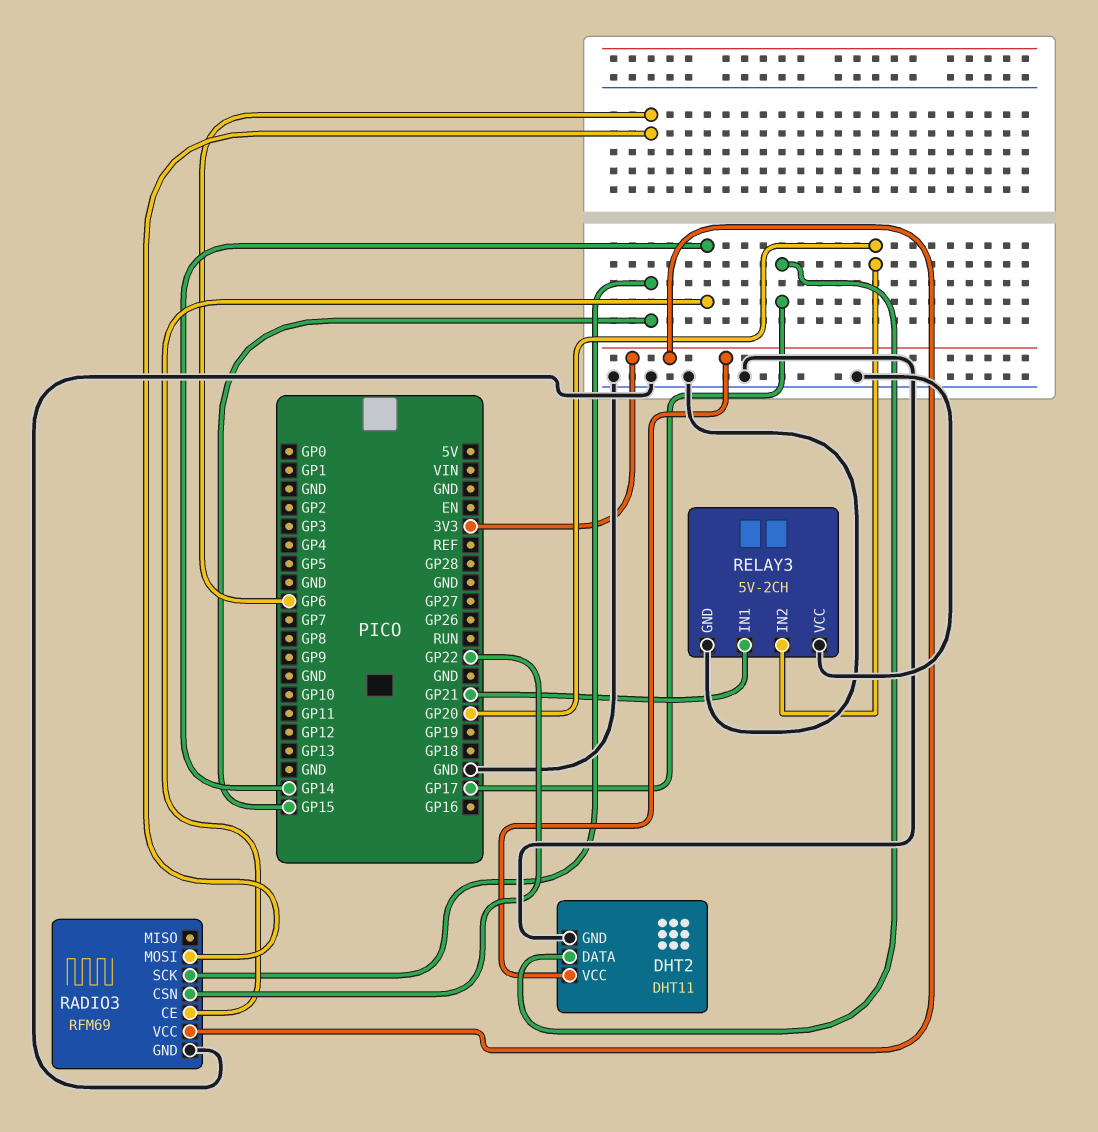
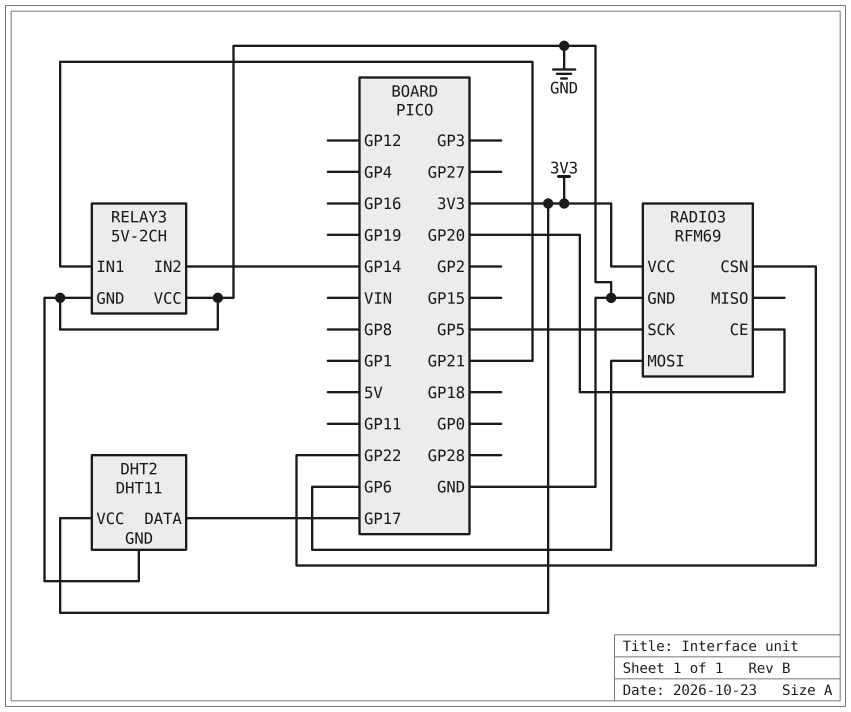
RADIO3 pin CE: GP14 -> GP20
RADIO3 pin SCK: GP15 -> GP5
RELAY3 pin IN2: GP20 -> GP14

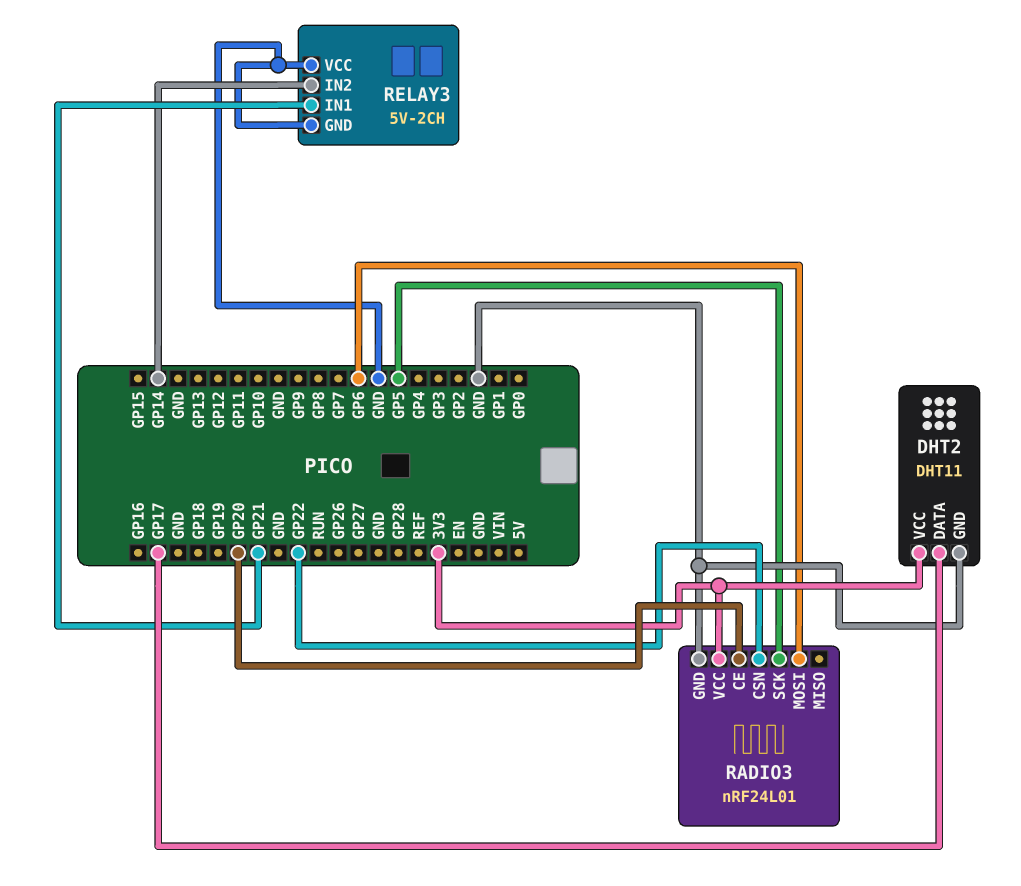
RADIO3: RFM69 -> nRF24L01

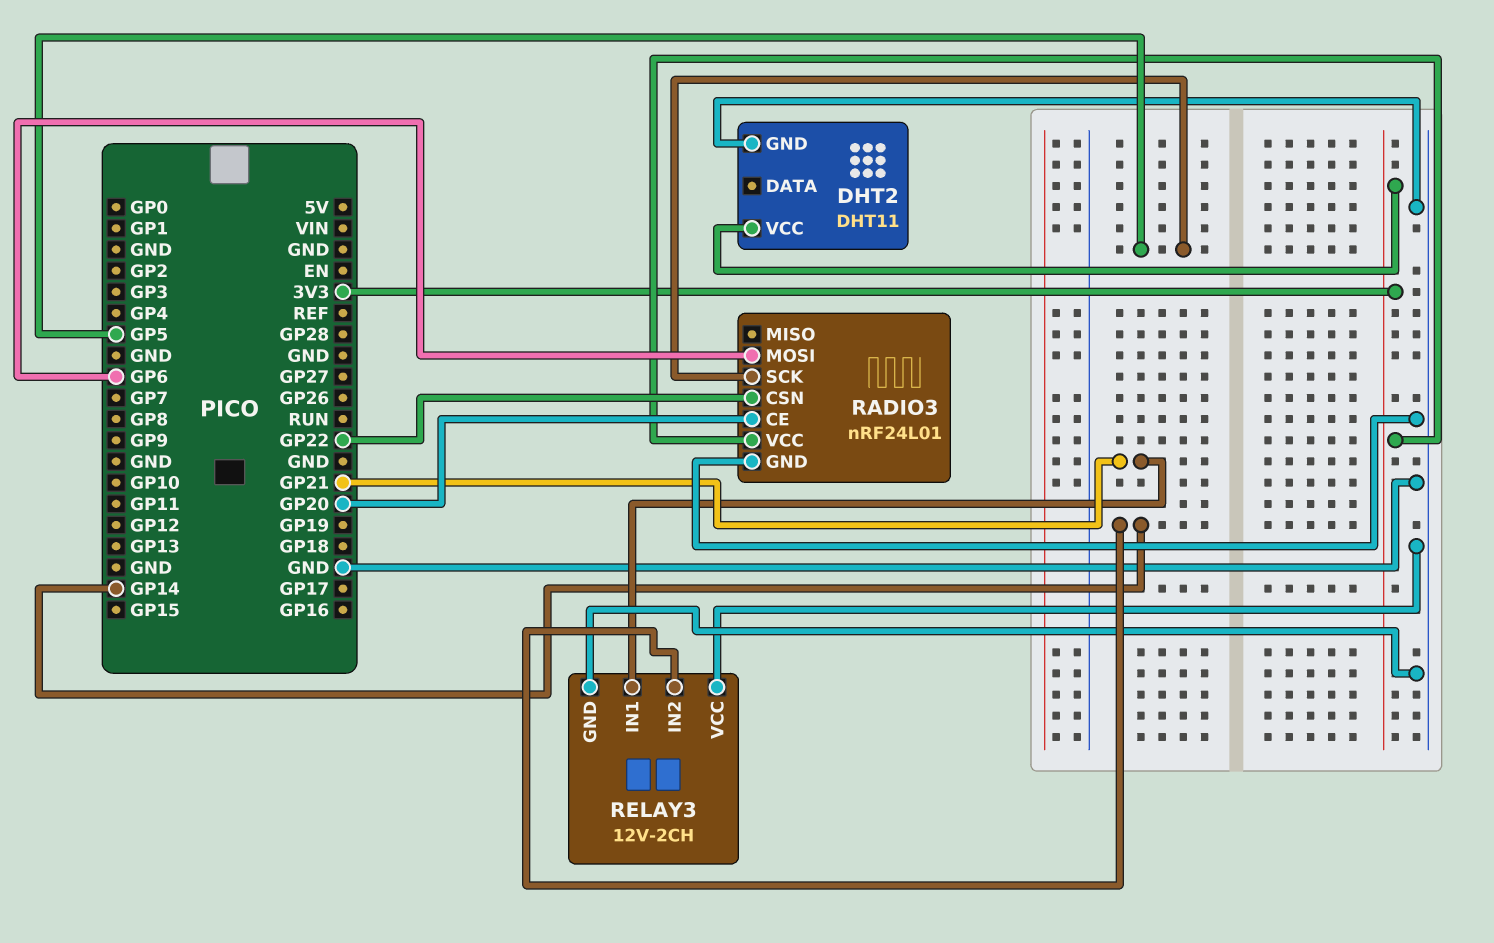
DHT2 pin DATA: GP17 -> none
RELAY3: 5V-2CH -> 12V-2CH

